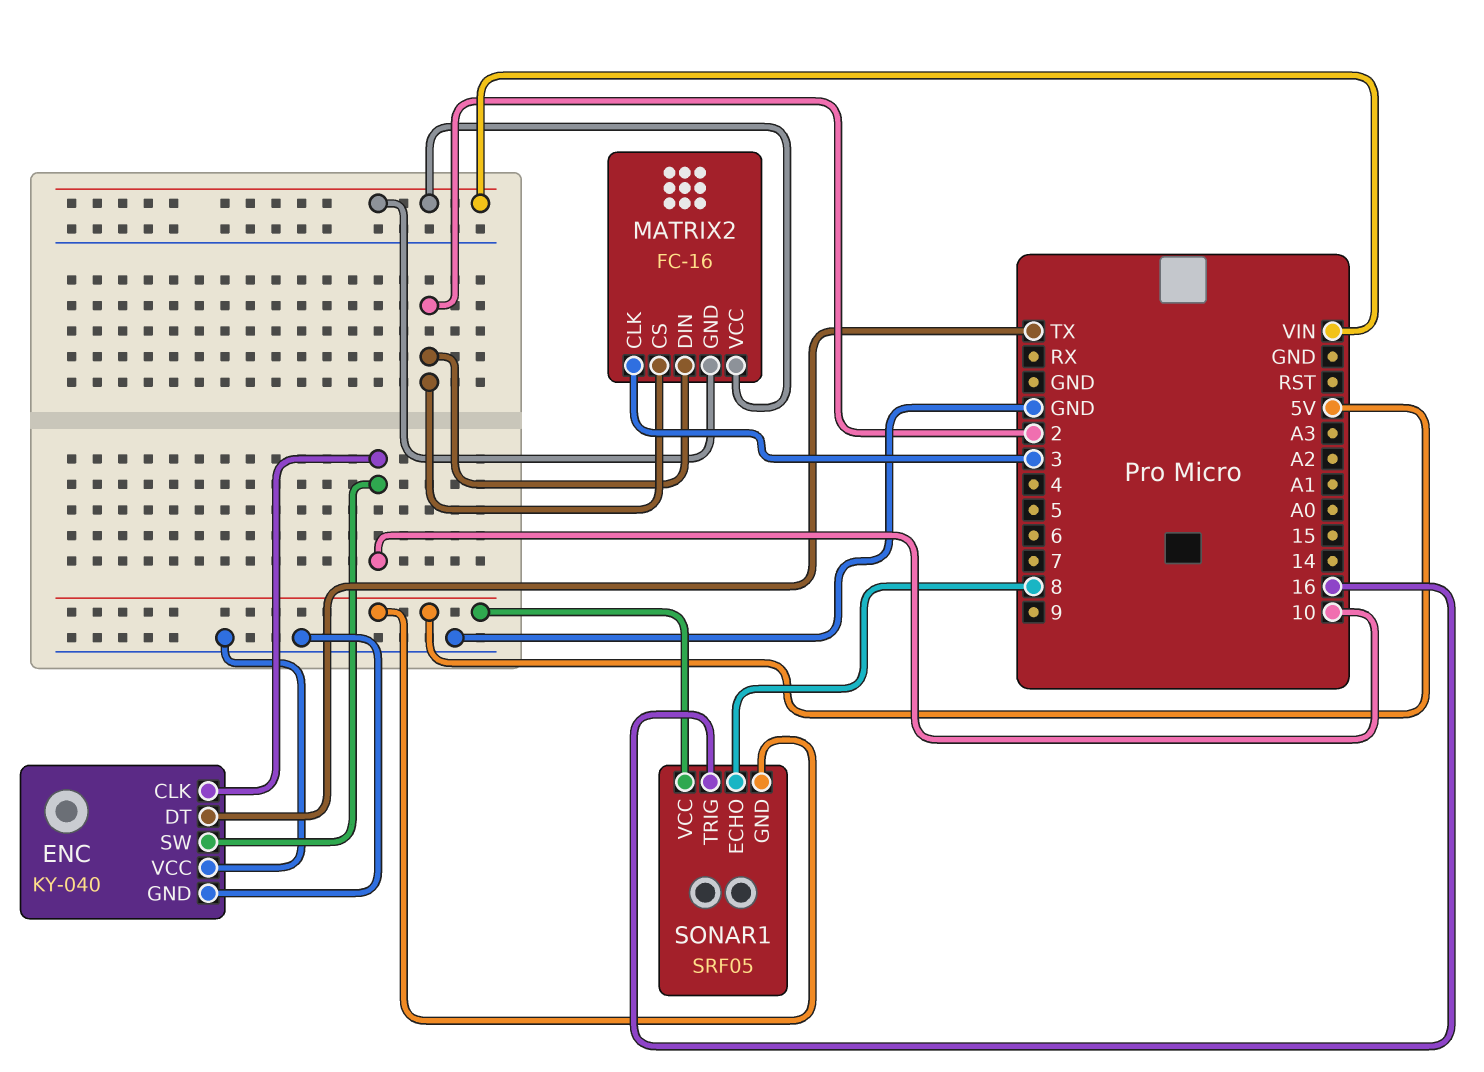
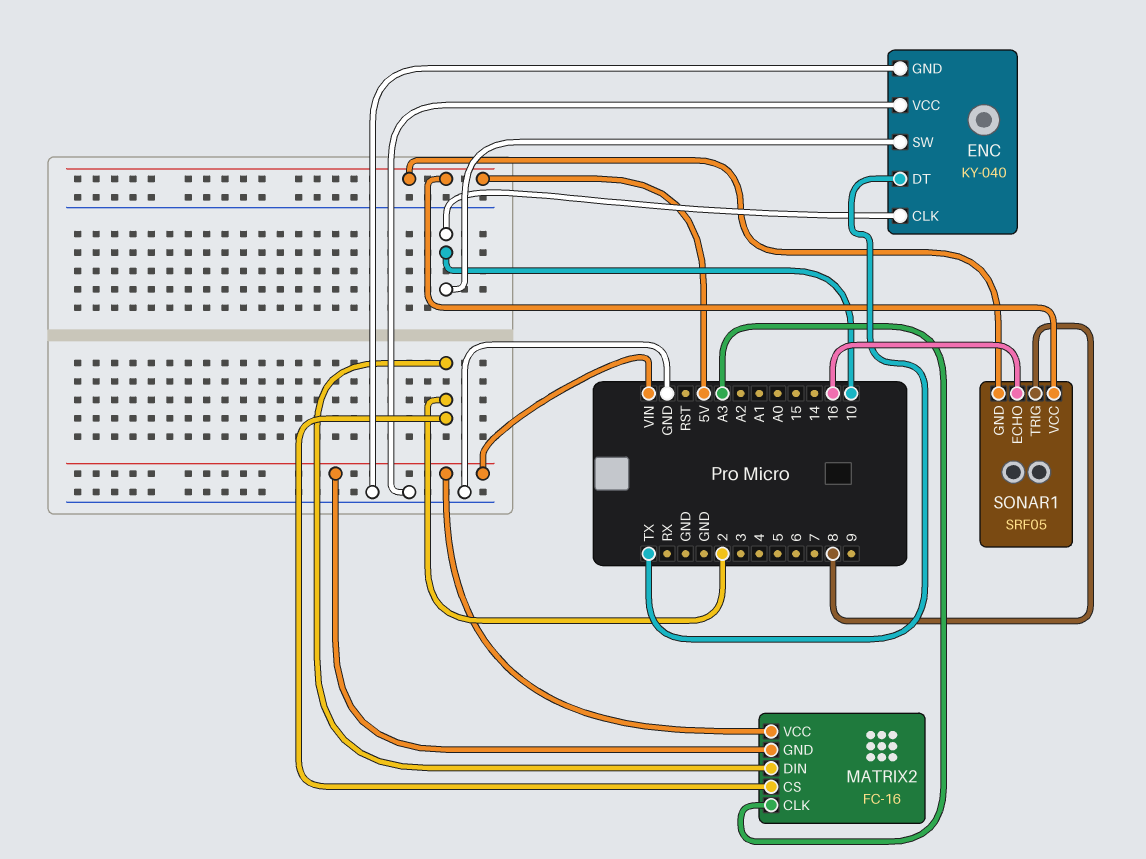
MATRIX2 pin CLK: 3 -> A3
SONAR1 pin ECHO: 8 -> 16
SONAR1 pin TRIG: 16 -> 8

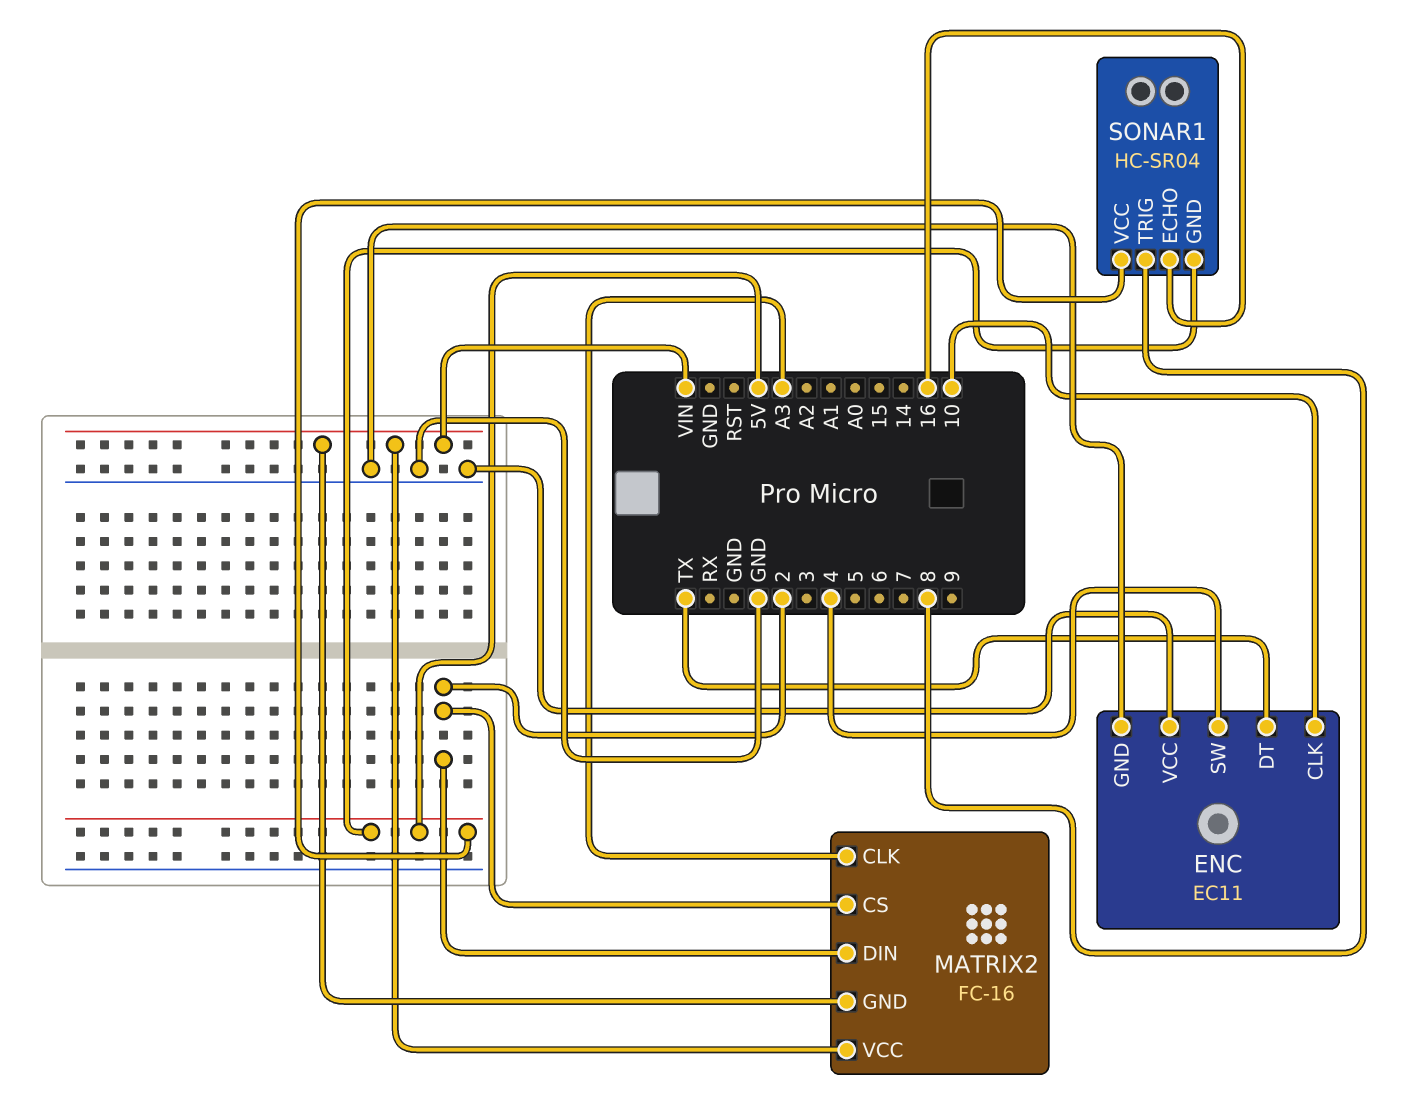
ENC: KY-040 -> EC11
ENC pin SW: 10 -> 4
SONAR1: SRF05 -> HC-SR04

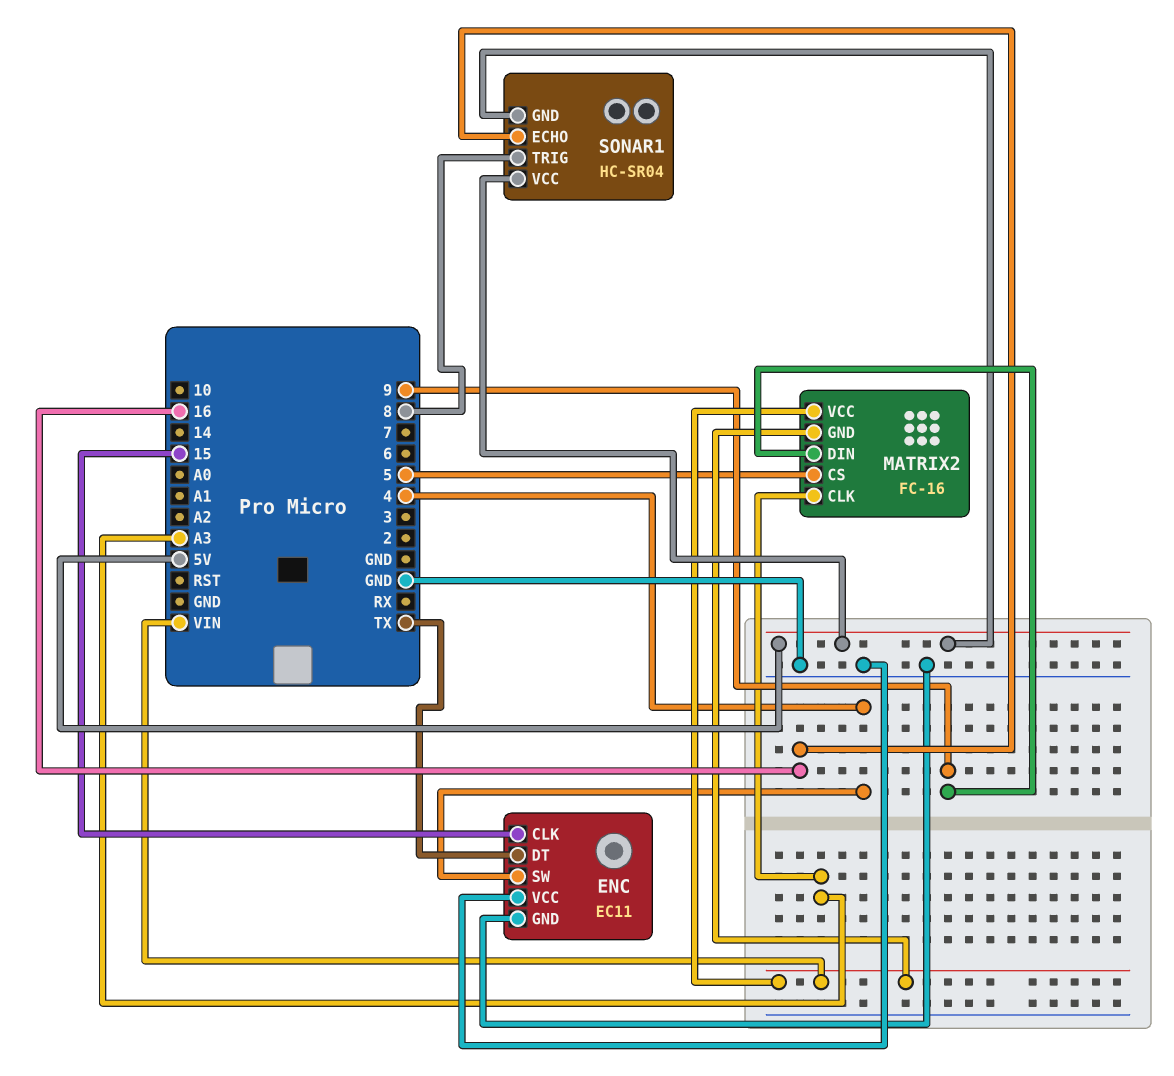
ENC pin CLK: 10 -> 15
MATRIX2 pin CS: 2 -> 5
MATRIX2 pin DIN: 2 -> 9

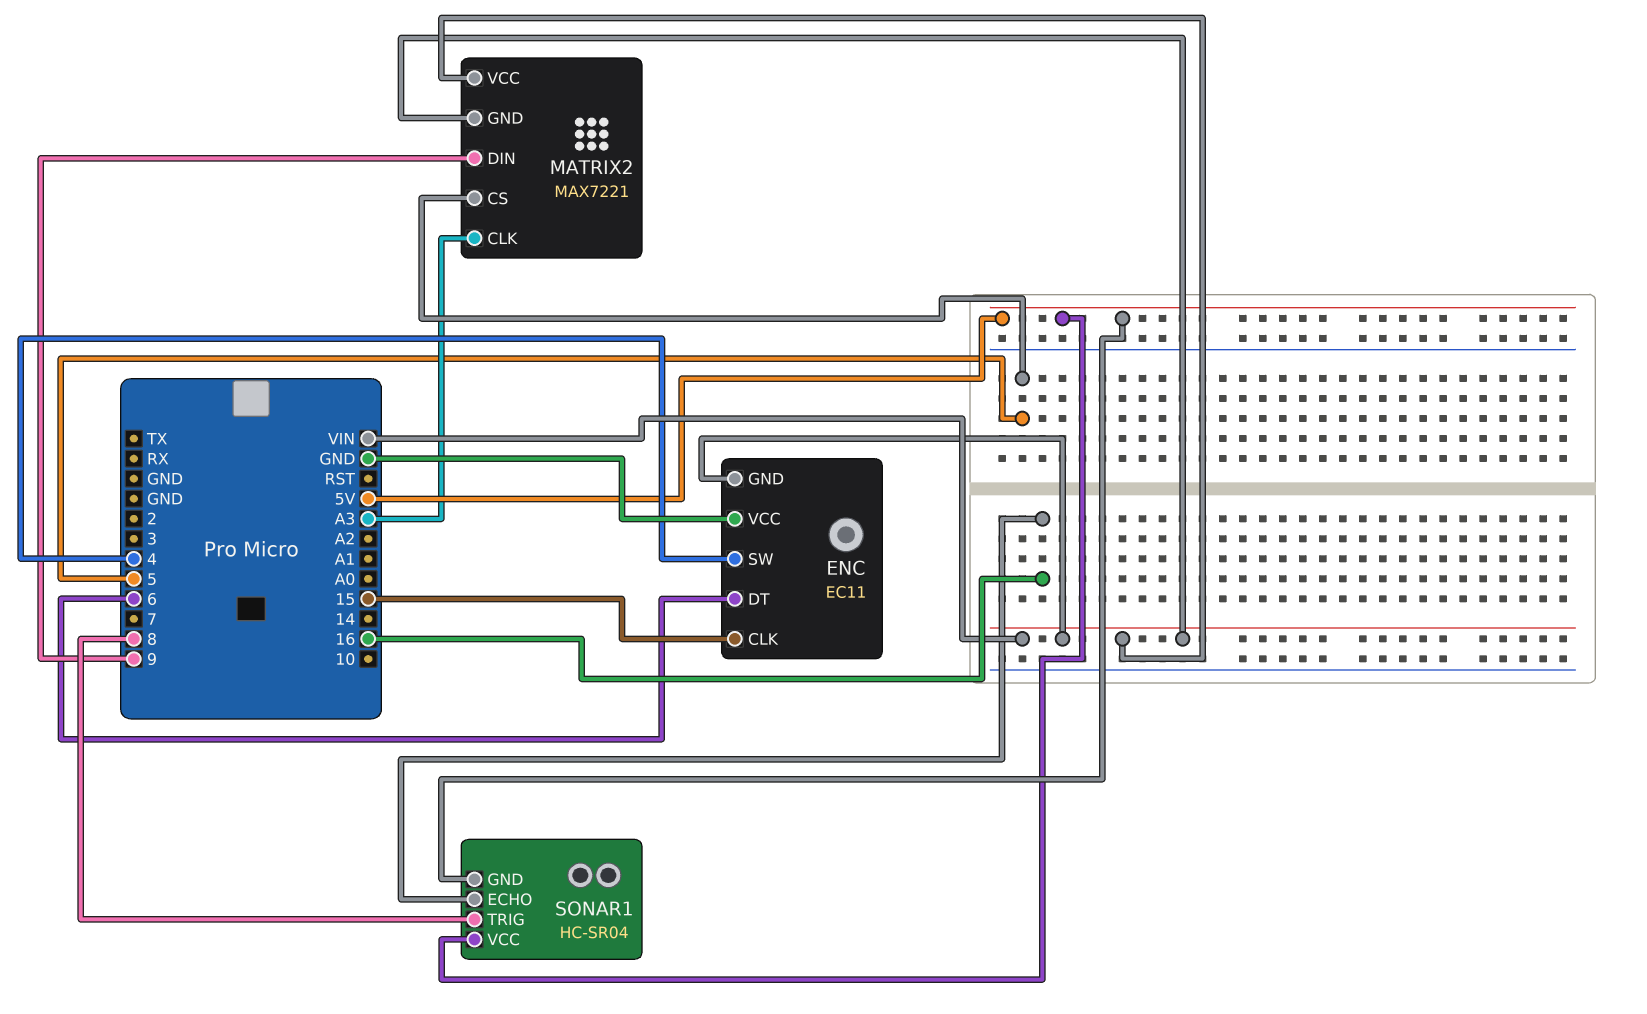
ENC pin DT: TX -> 6
ENC pin GND: GND -> VIN
MATRIX2: FC-16 -> MAX7221

